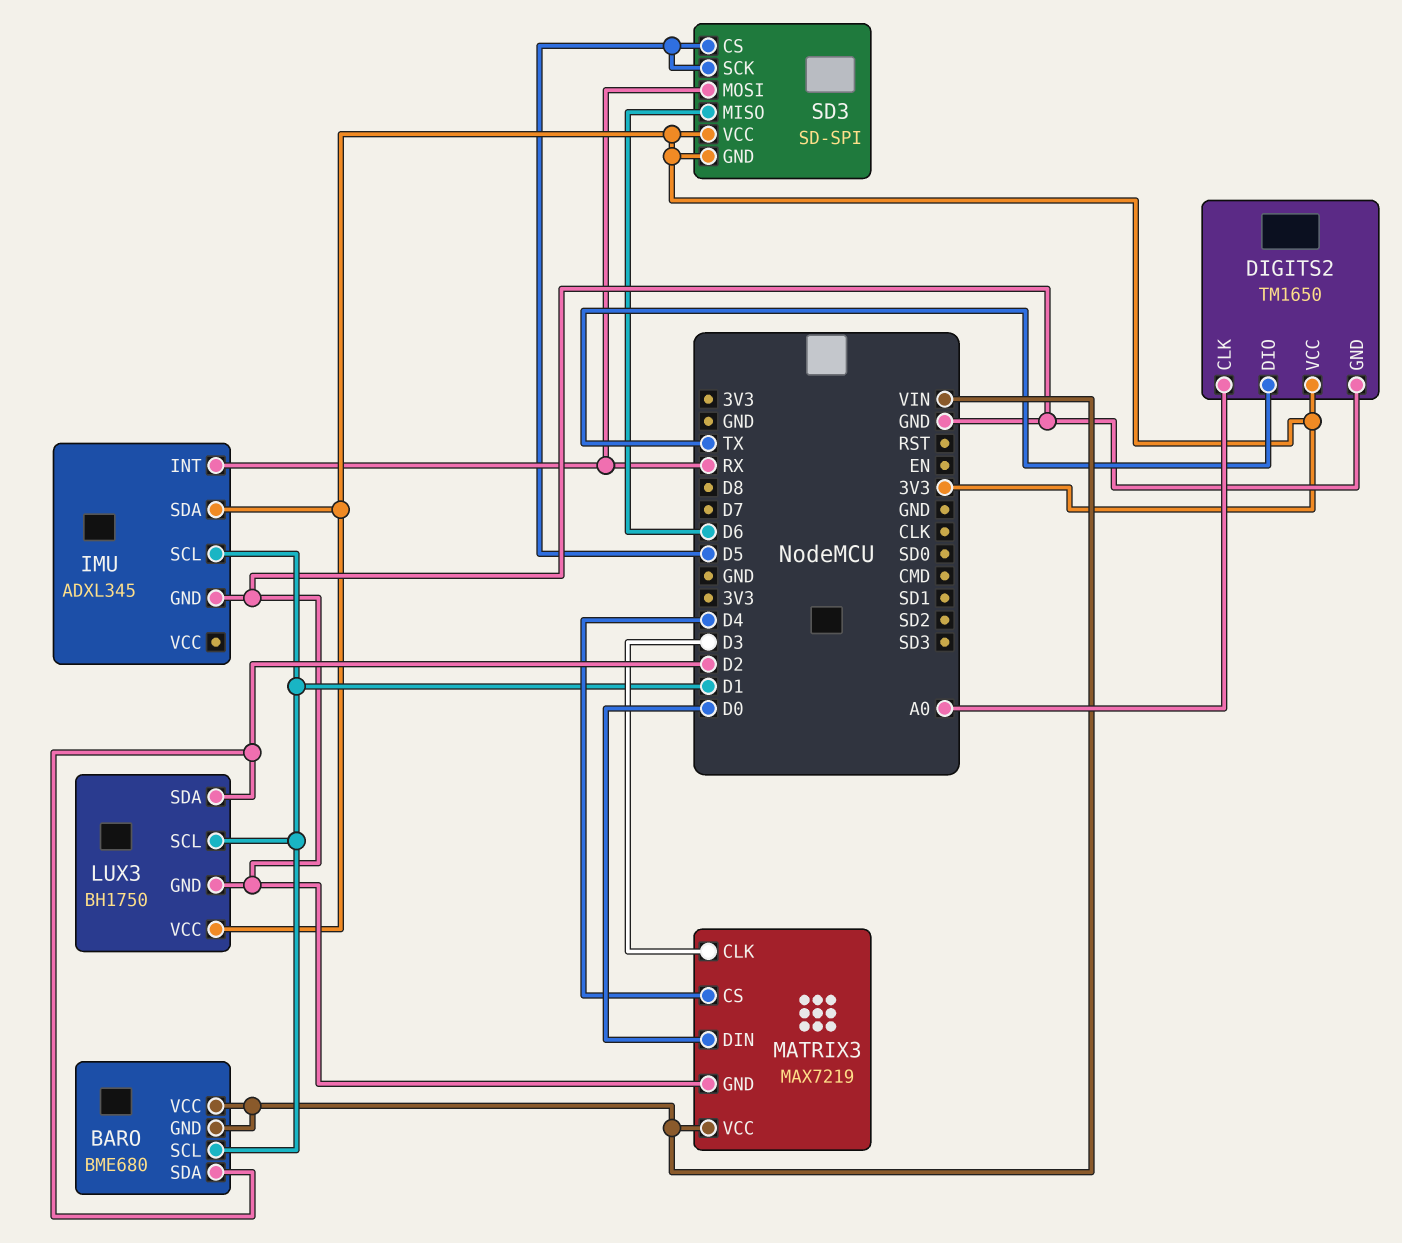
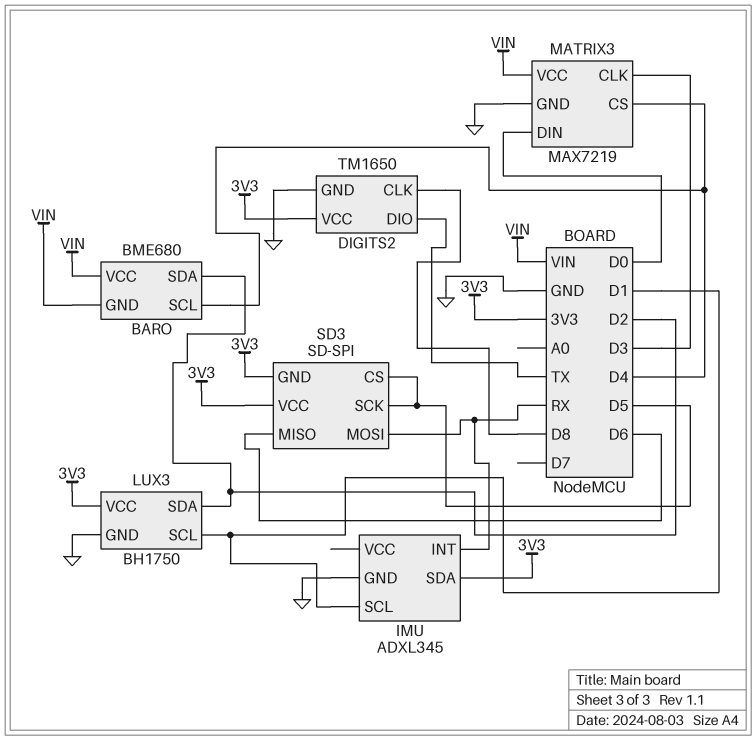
BARO pin SCL: D1 -> D4
DIGITS2 pin CLK: A0 -> D8

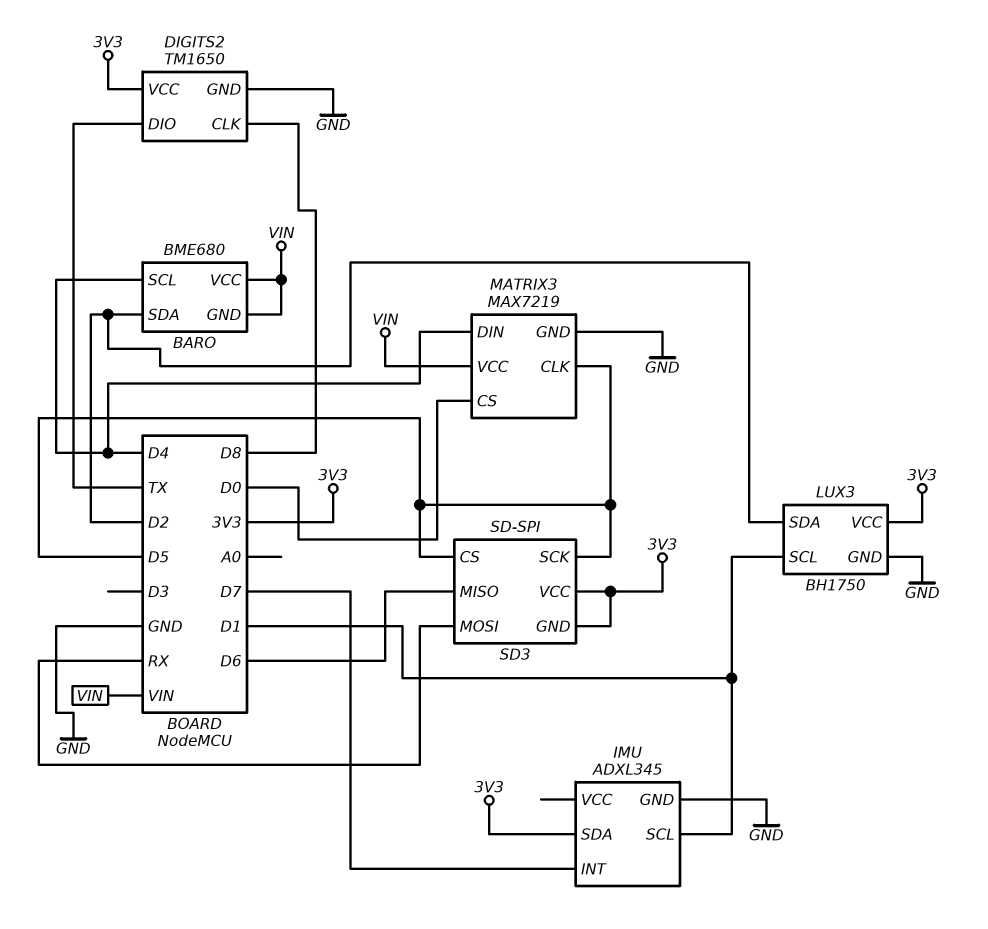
IMU pin INT: RX -> D7
MATRIX3 pin CLK: D3 -> D5
MATRIX3 pin CS: D4 -> D0
MATRIX3 pin DIN: D0 -> D4

